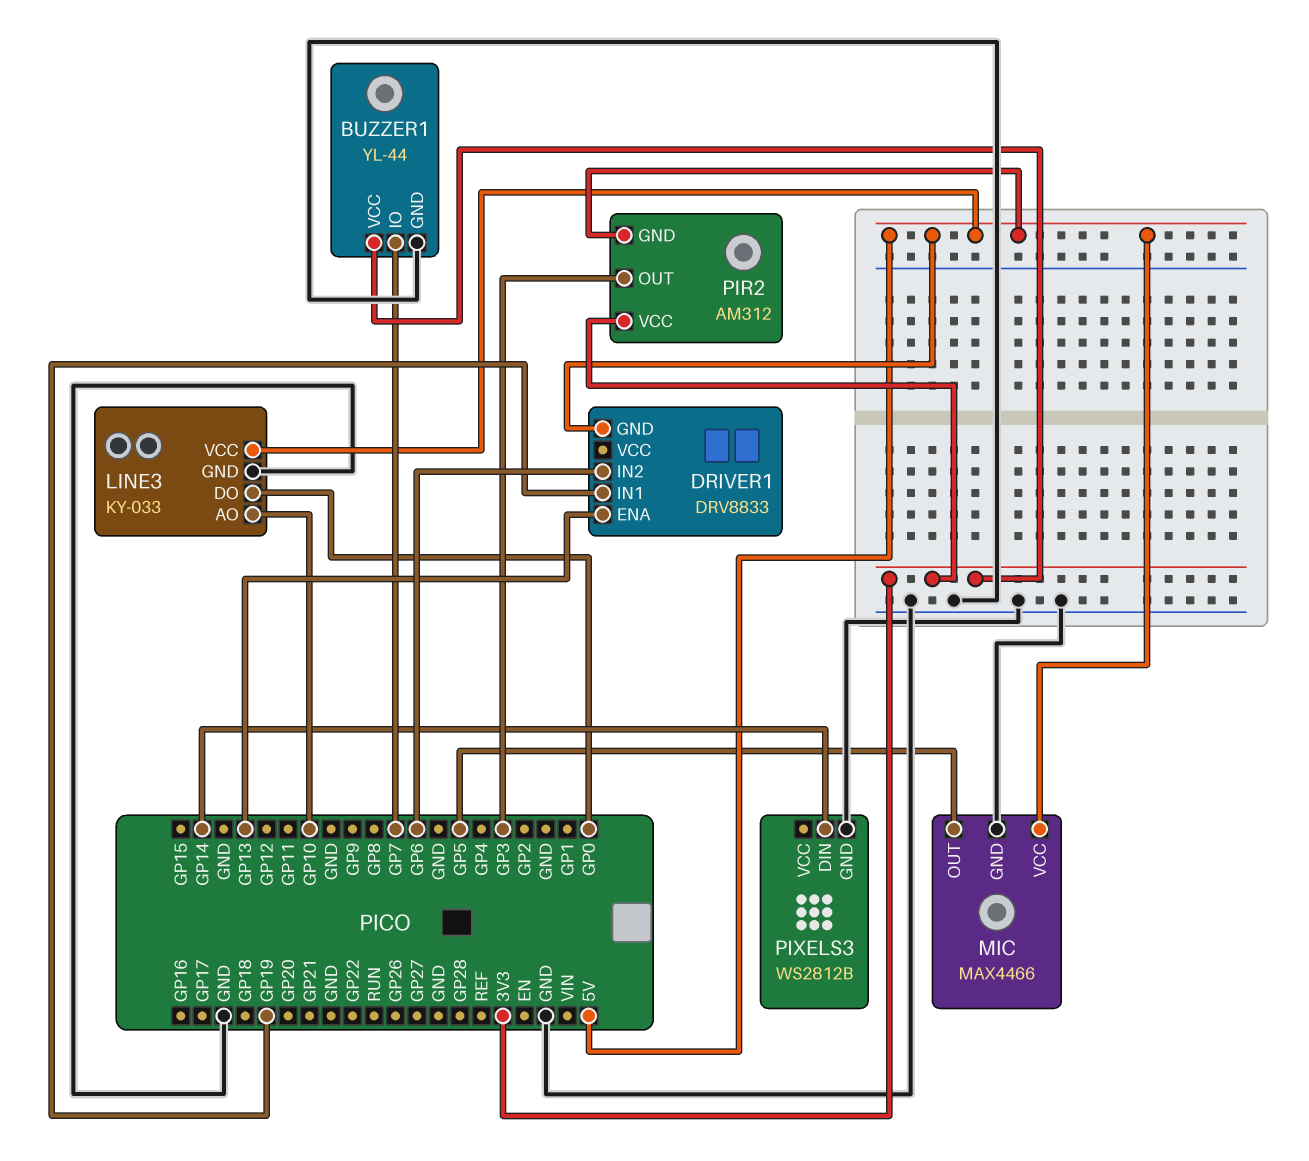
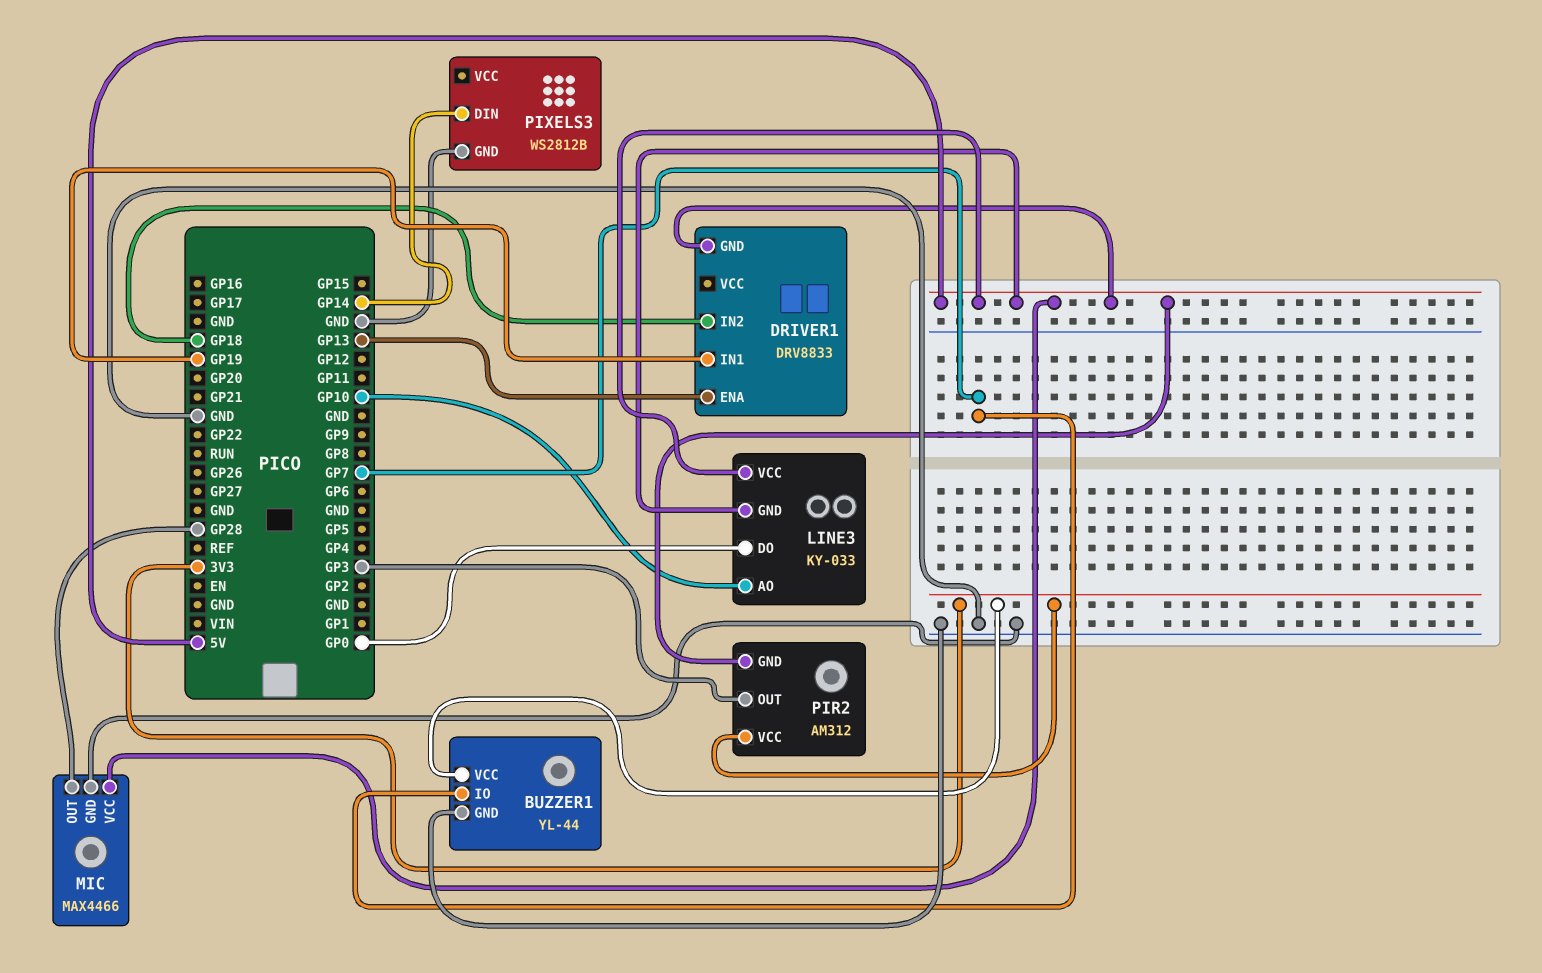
DRIVER1 pin IN2: GP6 -> GP18
LINE3 pin GND: GND -> 5V
MIC pin OUT: GP5 -> GP28

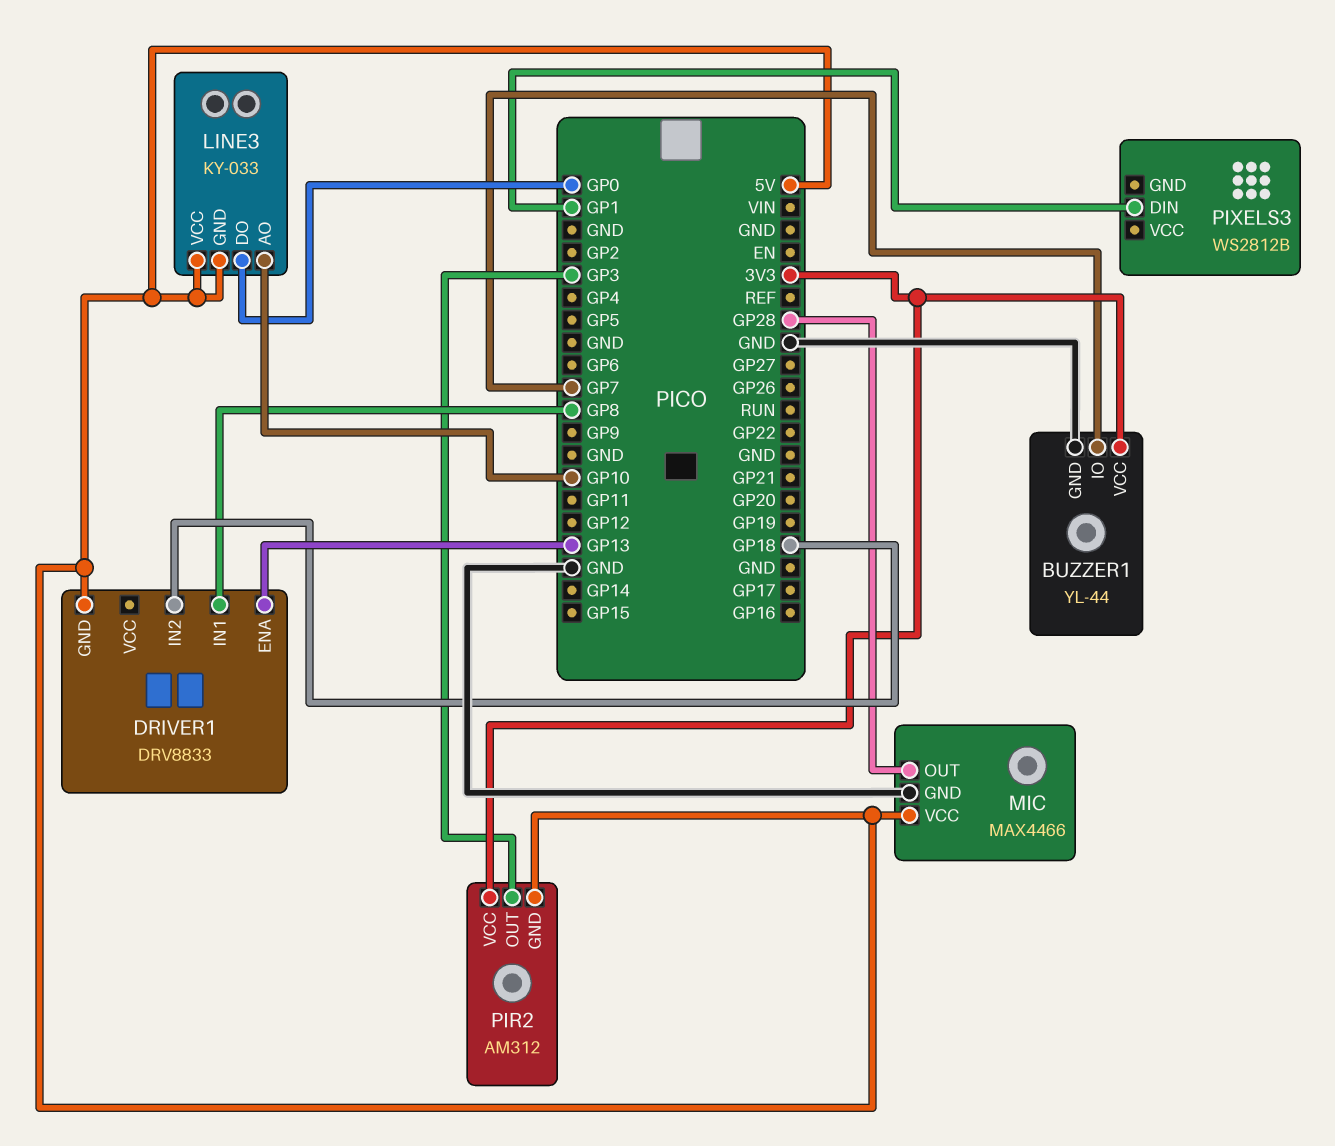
DRIVER1 pin IN1: GP19 -> GP8
PIXELS3 pin DIN: GP14 -> GP1
PIXELS3 pin GND: GND -> none

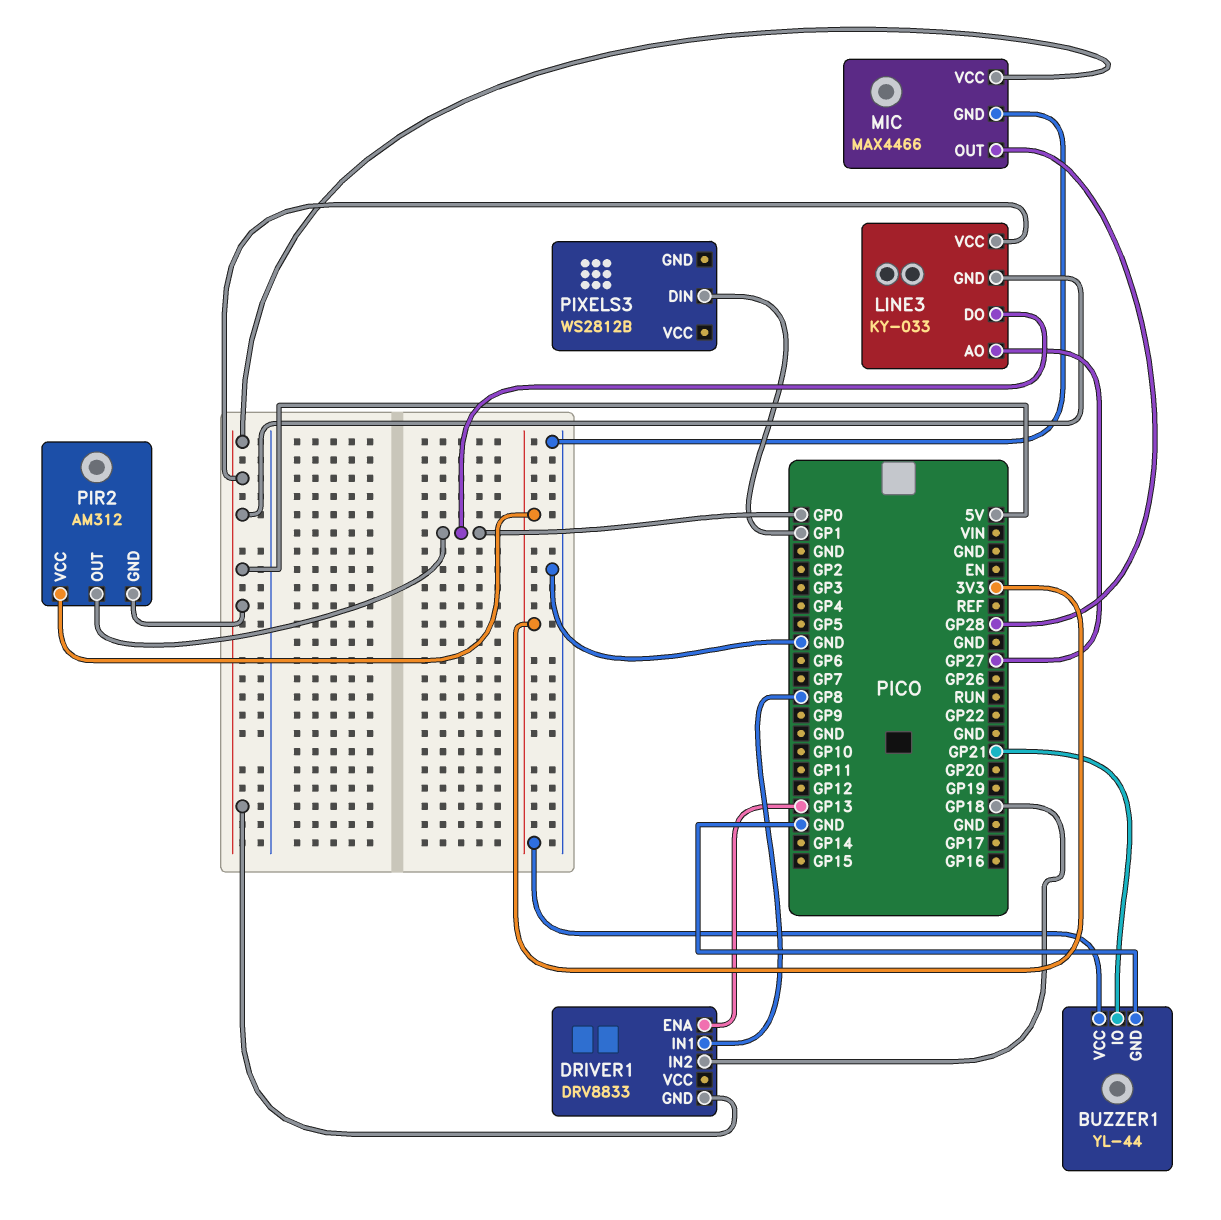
BUZZER1 pin IO: GP7 -> GP21
LINE3 pin AO: GP10 -> GP27
PIR2 pin OUT: GP3 -> GP0

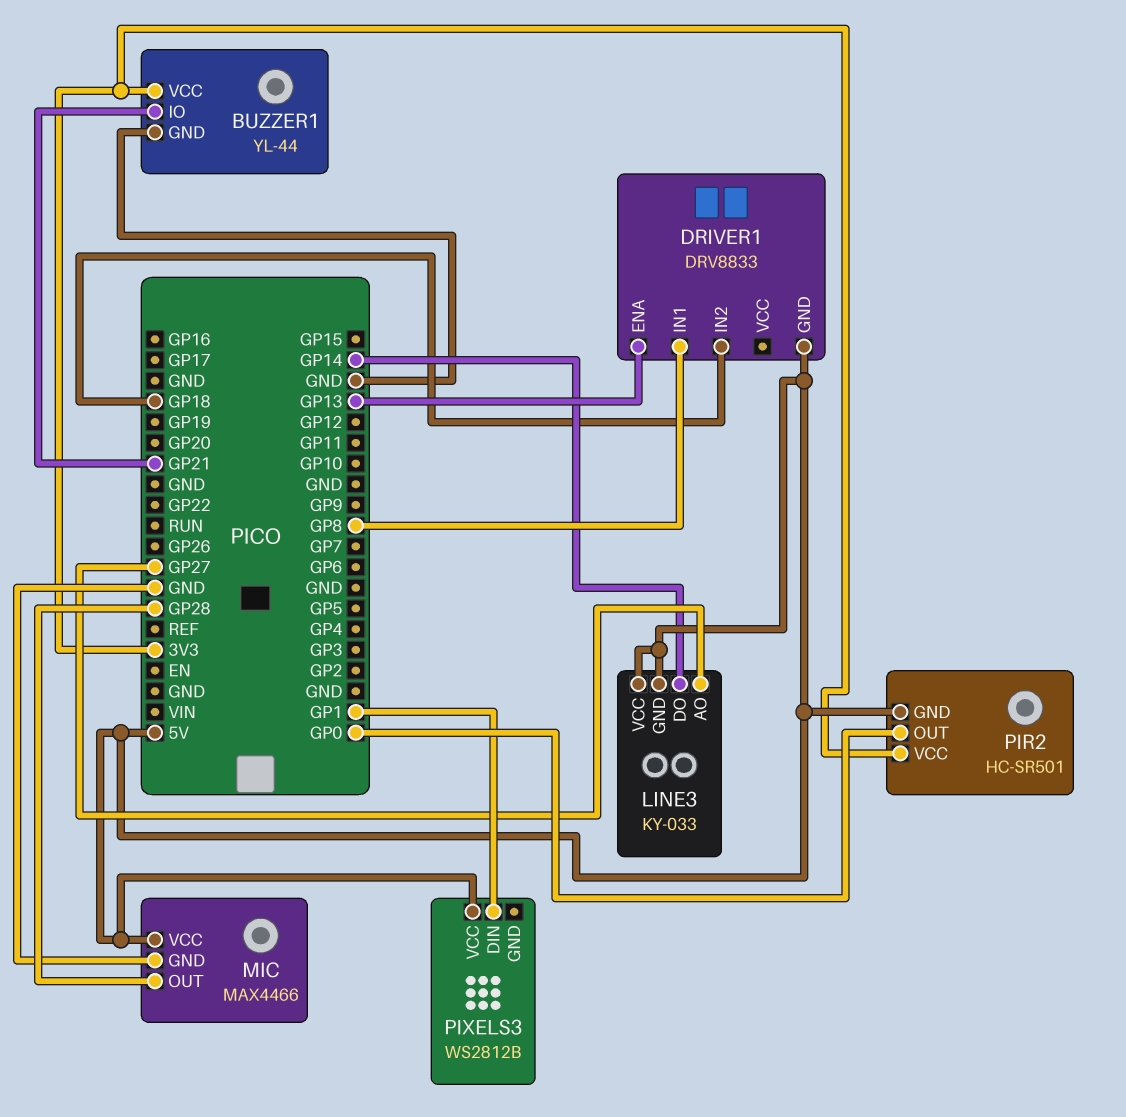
LINE3 pin DO: GP0 -> GP14
PIR2: AM312 -> HC-SR501
PIXELS3 pin VCC: none -> 5V

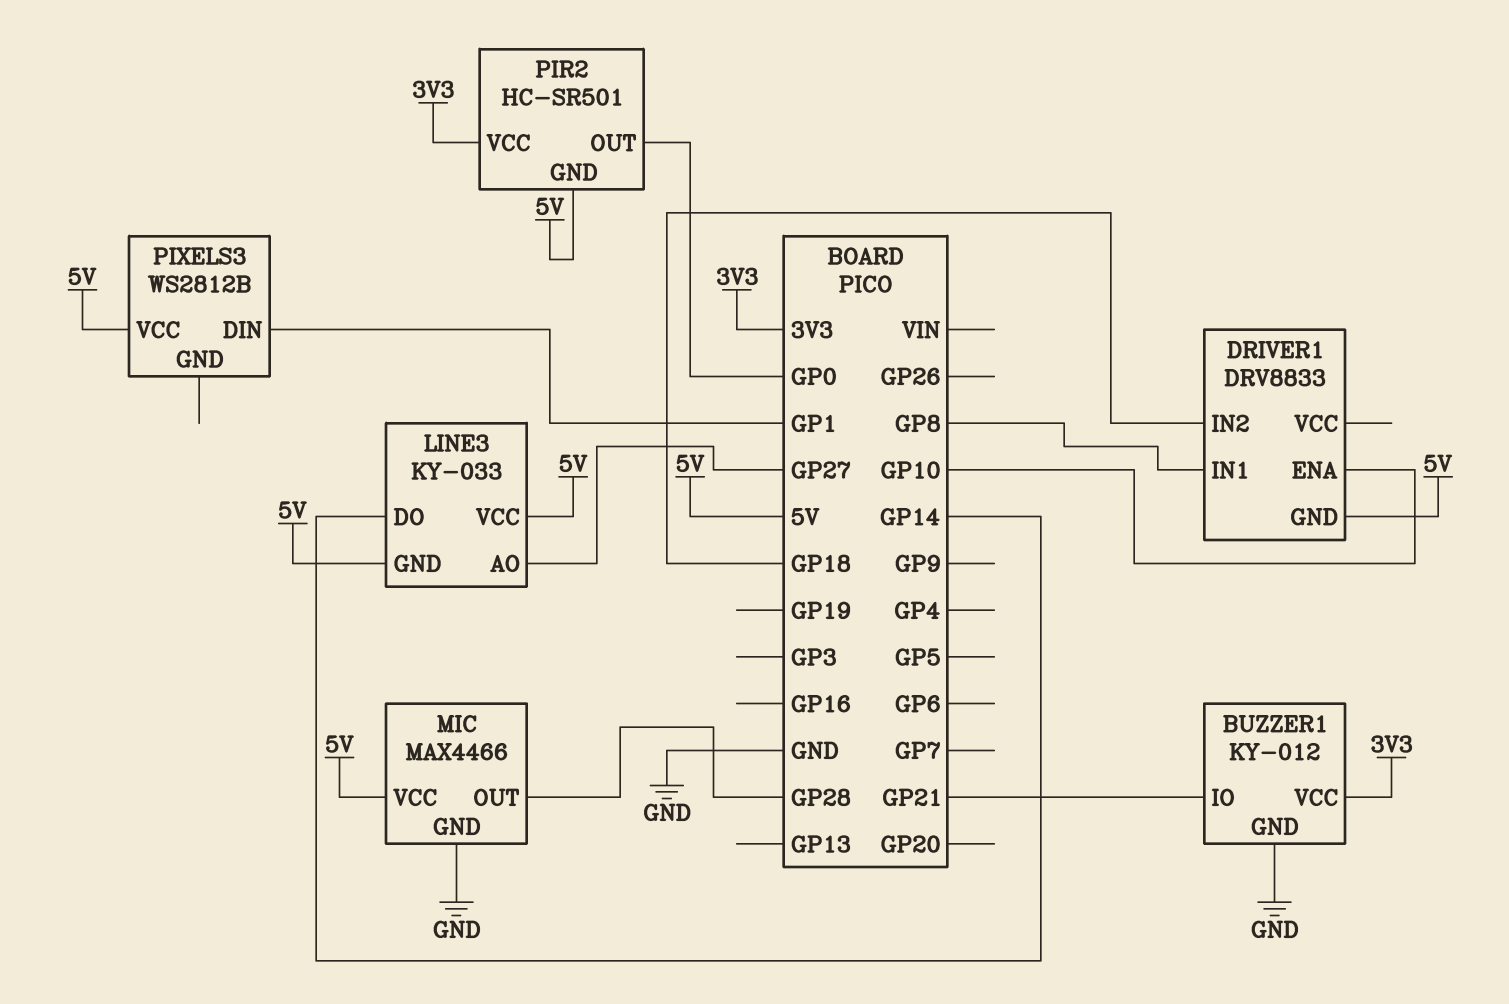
BUZZER1: YL-44 -> KY-012
DRIVER1 pin ENA: GP13 -> GP10

